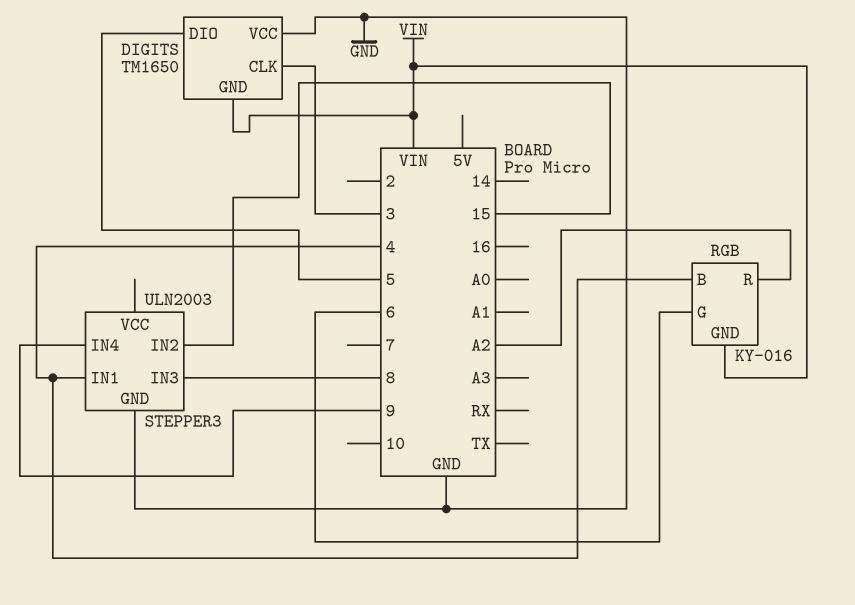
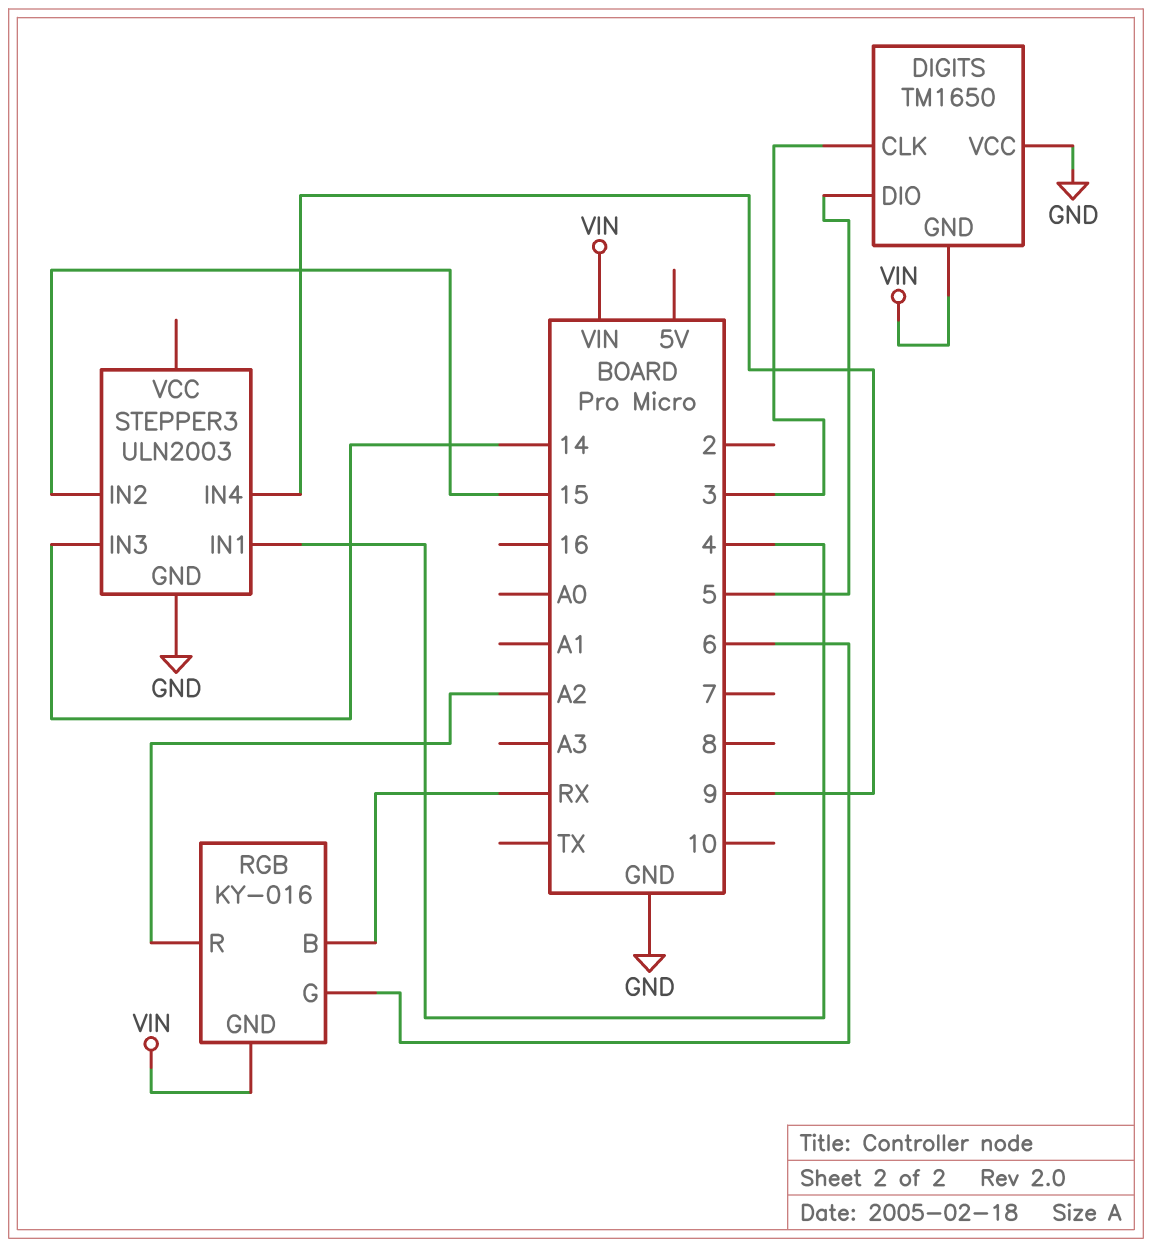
RGB pin B: 4 -> RX
STEPPER3 pin IN3: 8 -> 14

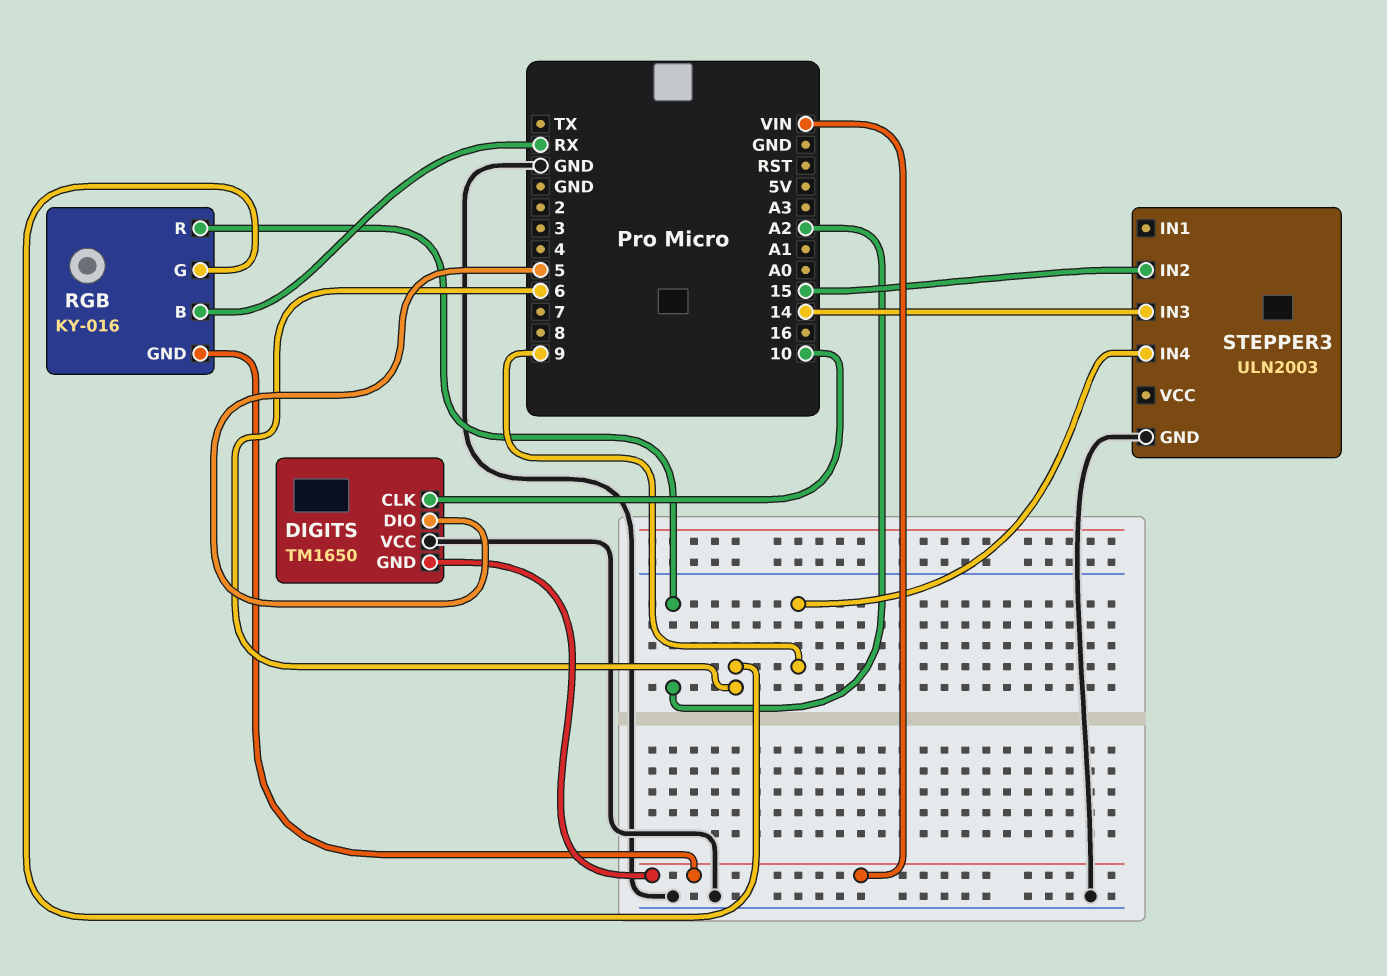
DIGITS pin CLK: 3 -> 10
STEPPER3 pin IN1: 4 -> none

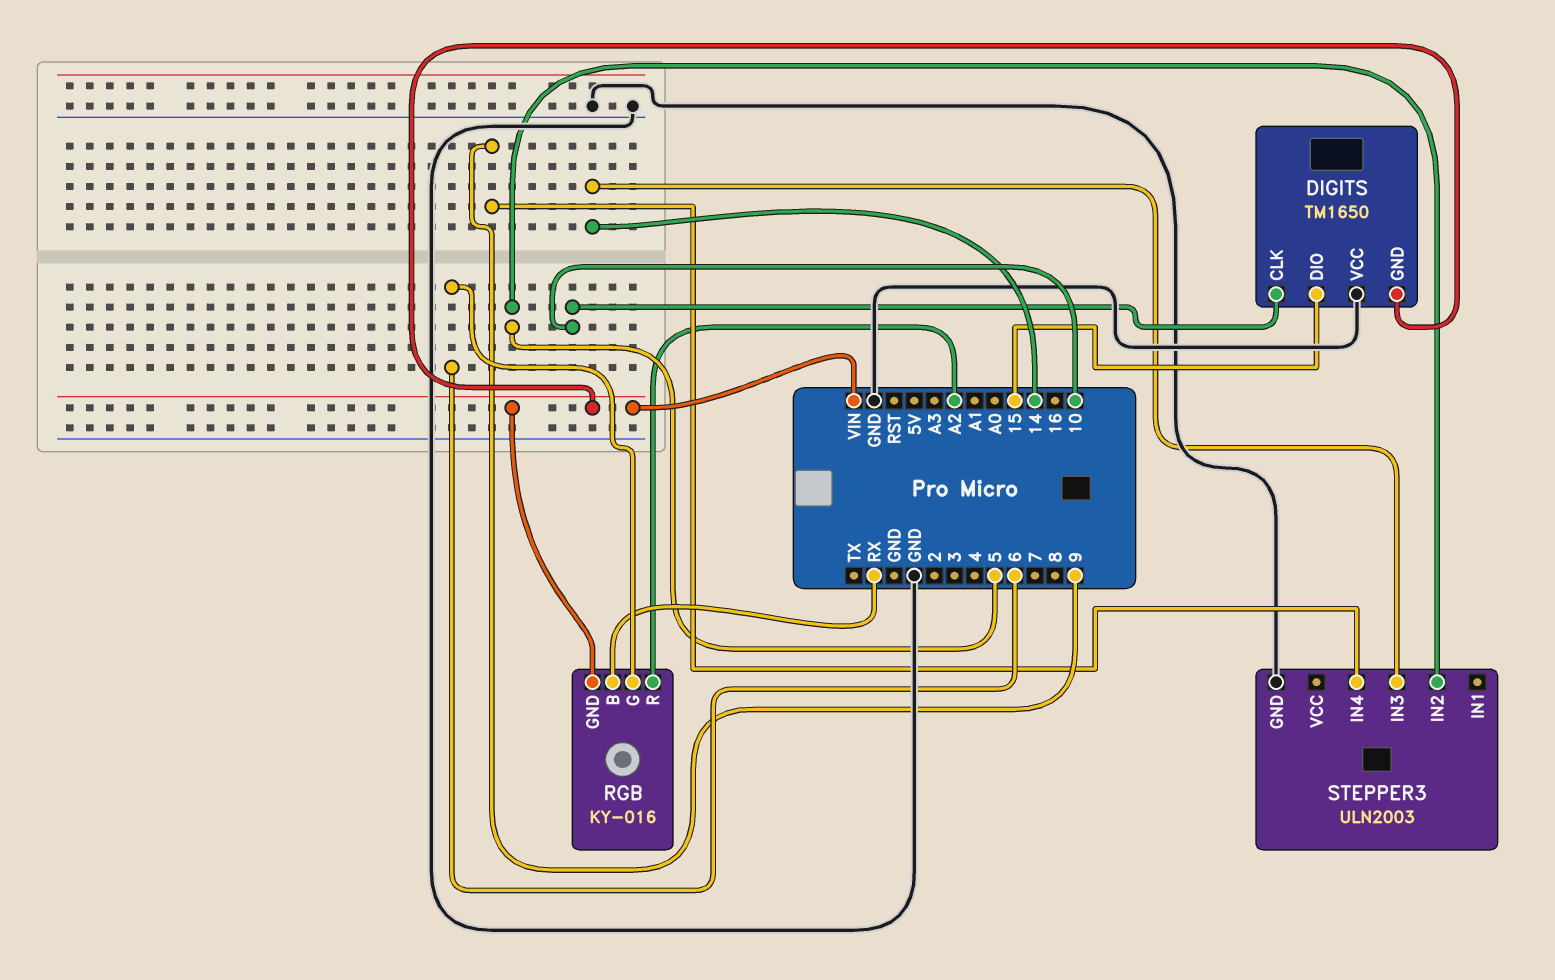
DIGITS pin DIO: 5 -> 15
STEPPER3 pin IN2: 15 -> 5

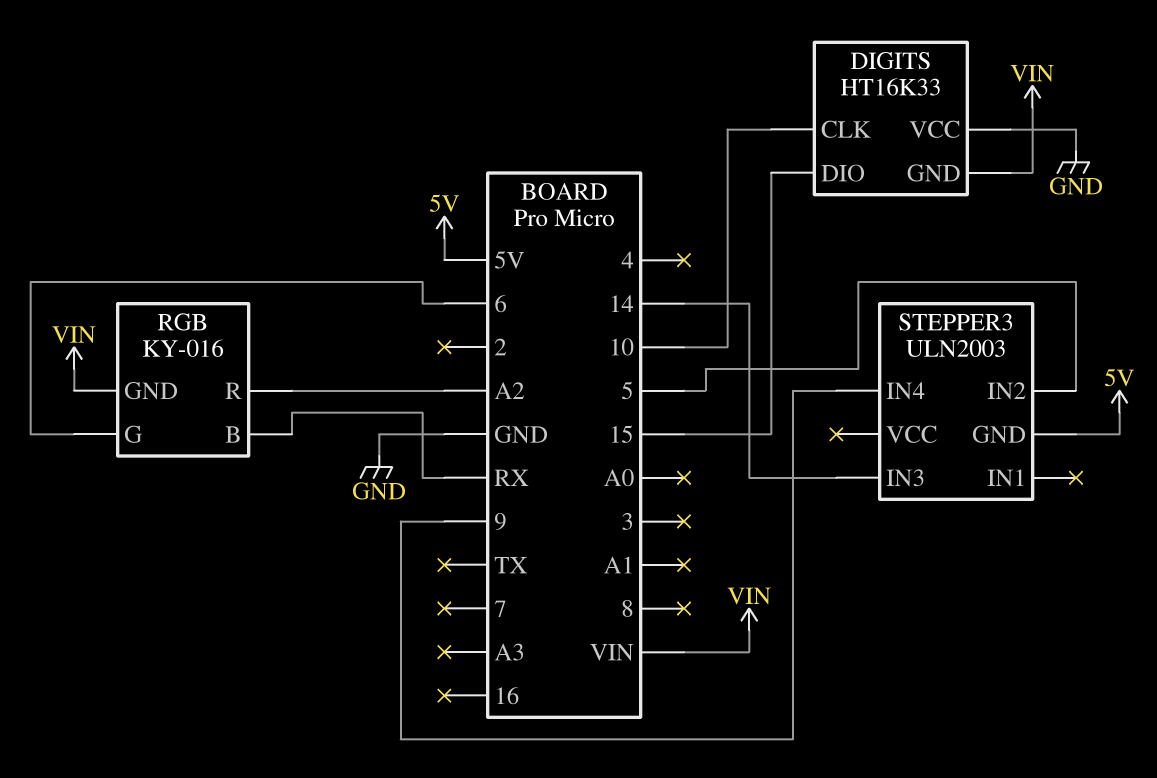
DIGITS: TM1650 -> HT16K33
STEPPER3 pin GND: GND -> 5V

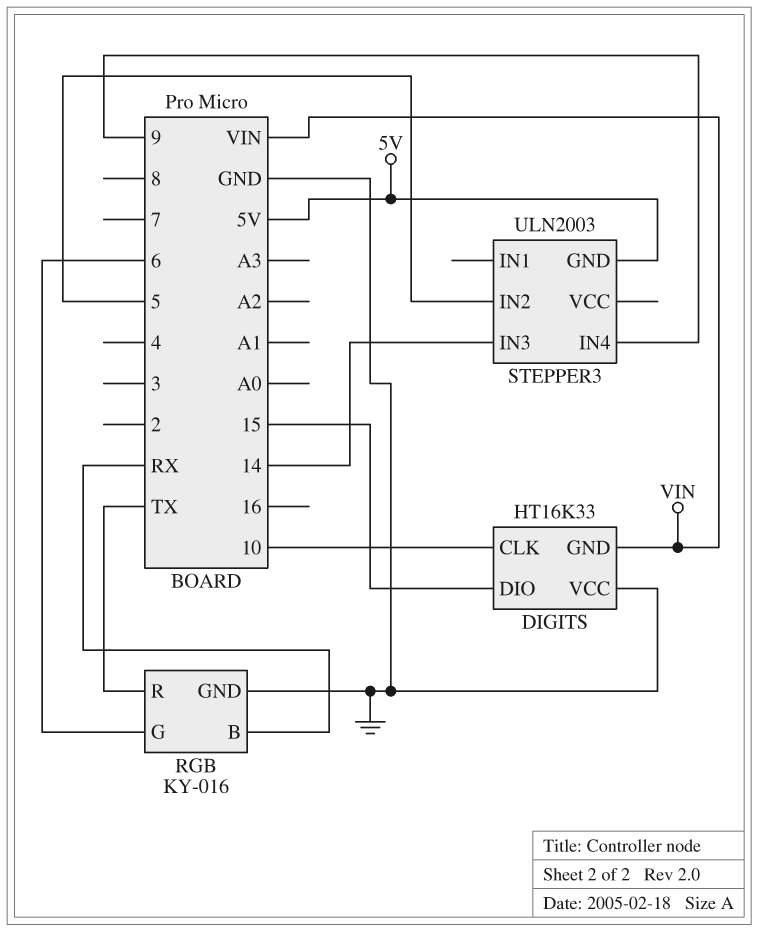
RGB pin GND: VIN -> GND
RGB pin R: A2 -> TX

